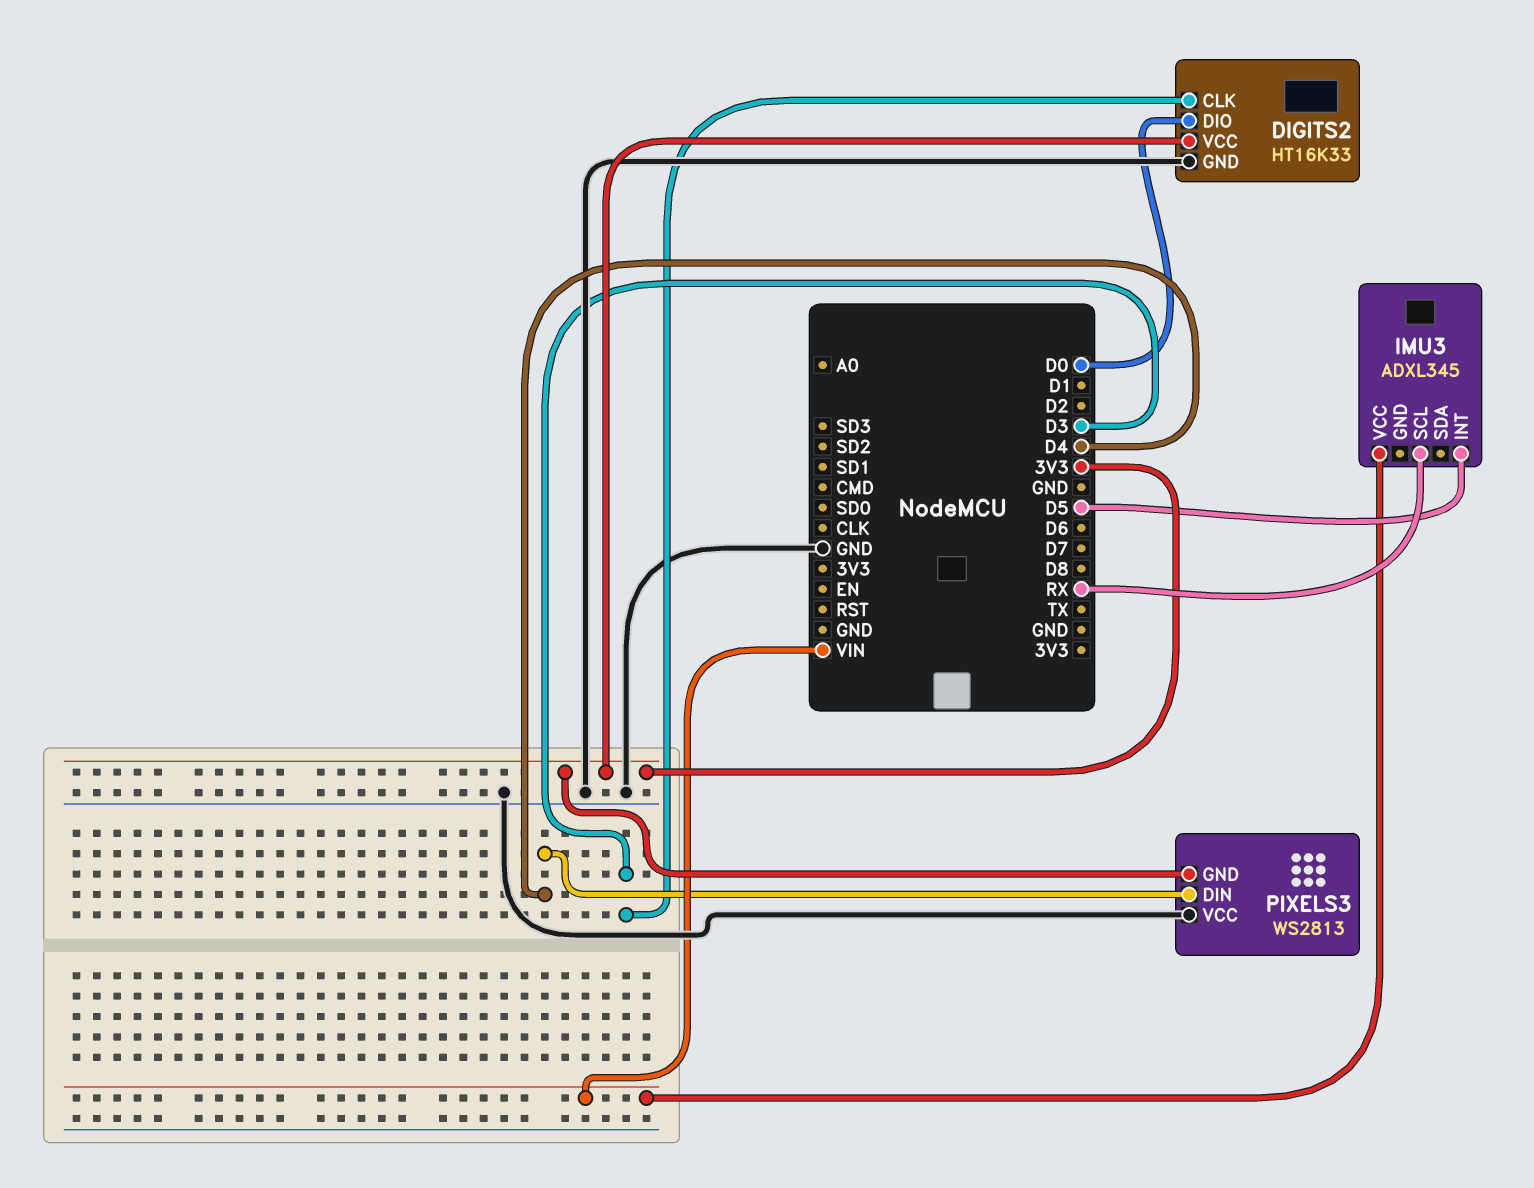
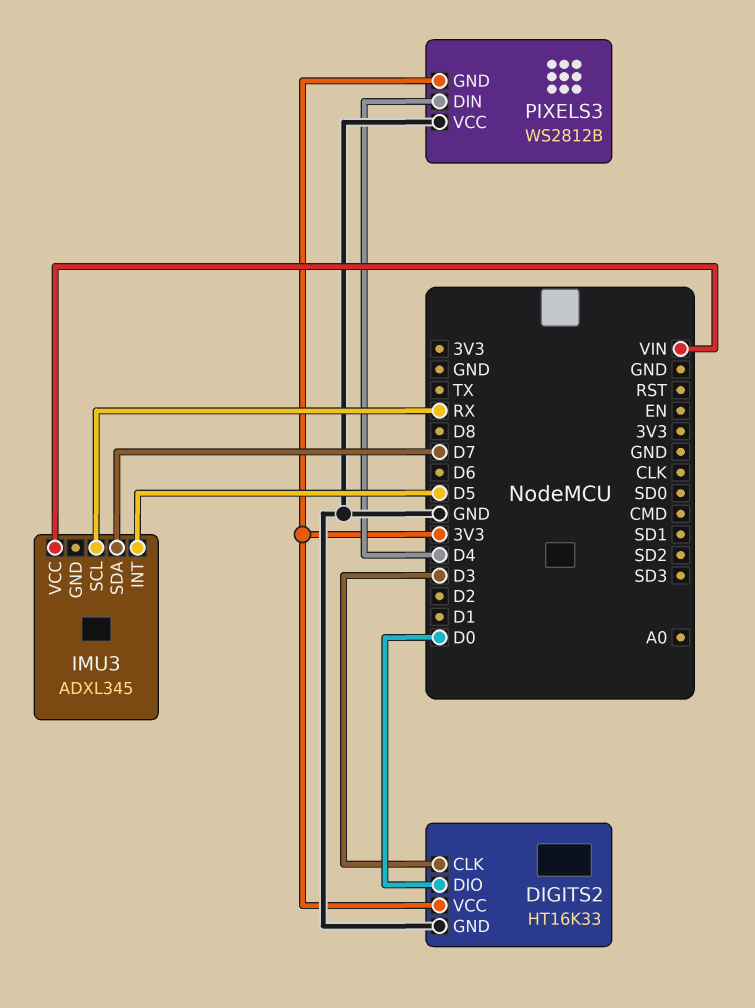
IMU3 pin SDA: none -> D7
PIXELS3: WS2813 -> WS2812B

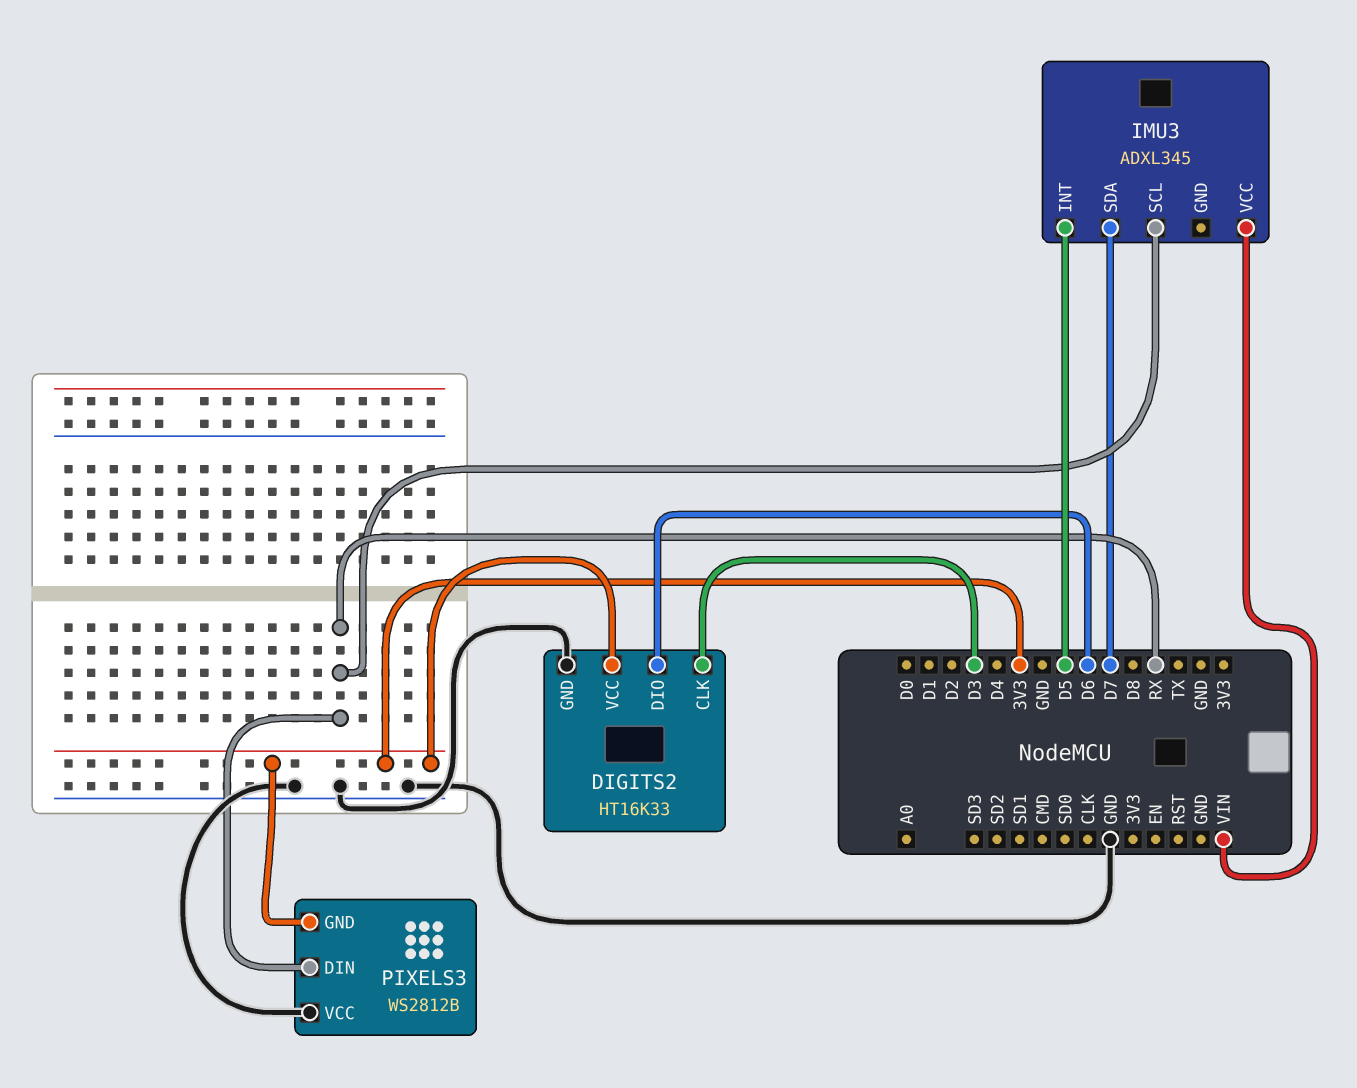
DIGITS2 pin DIO: D0 -> D6
PIXELS3 pin DIN: D4 -> RX

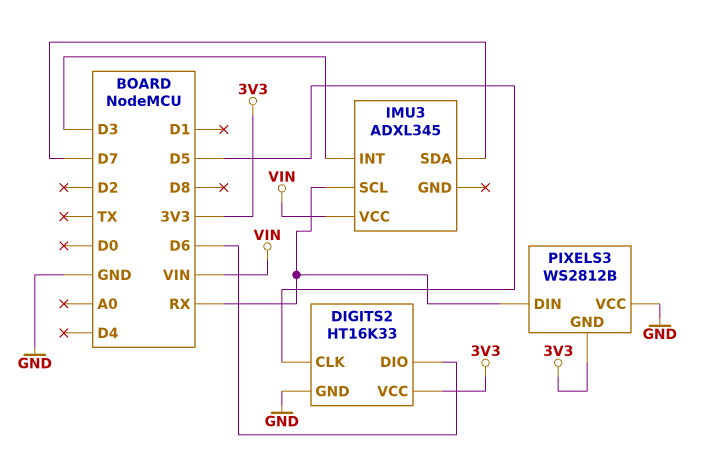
DIGITS2 pin CLK: D3 -> D5
IMU3 pin INT: D5 -> D3

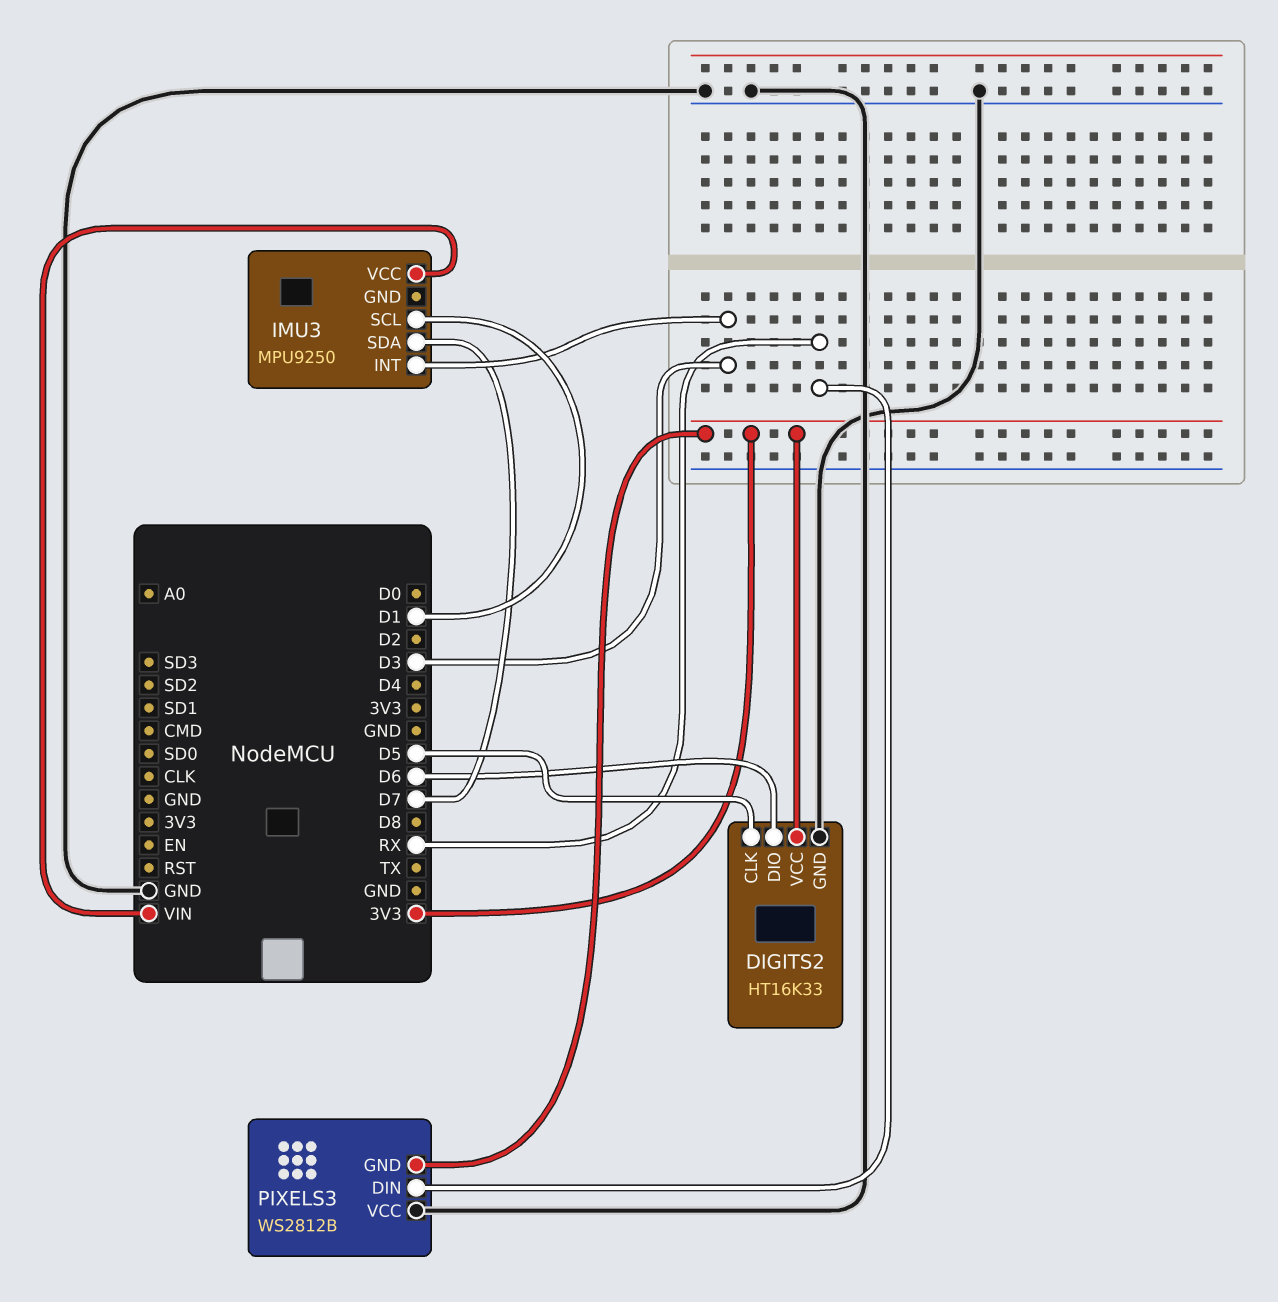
IMU3: ADXL345 -> MPU9250
IMU3 pin SCL: RX -> D1

